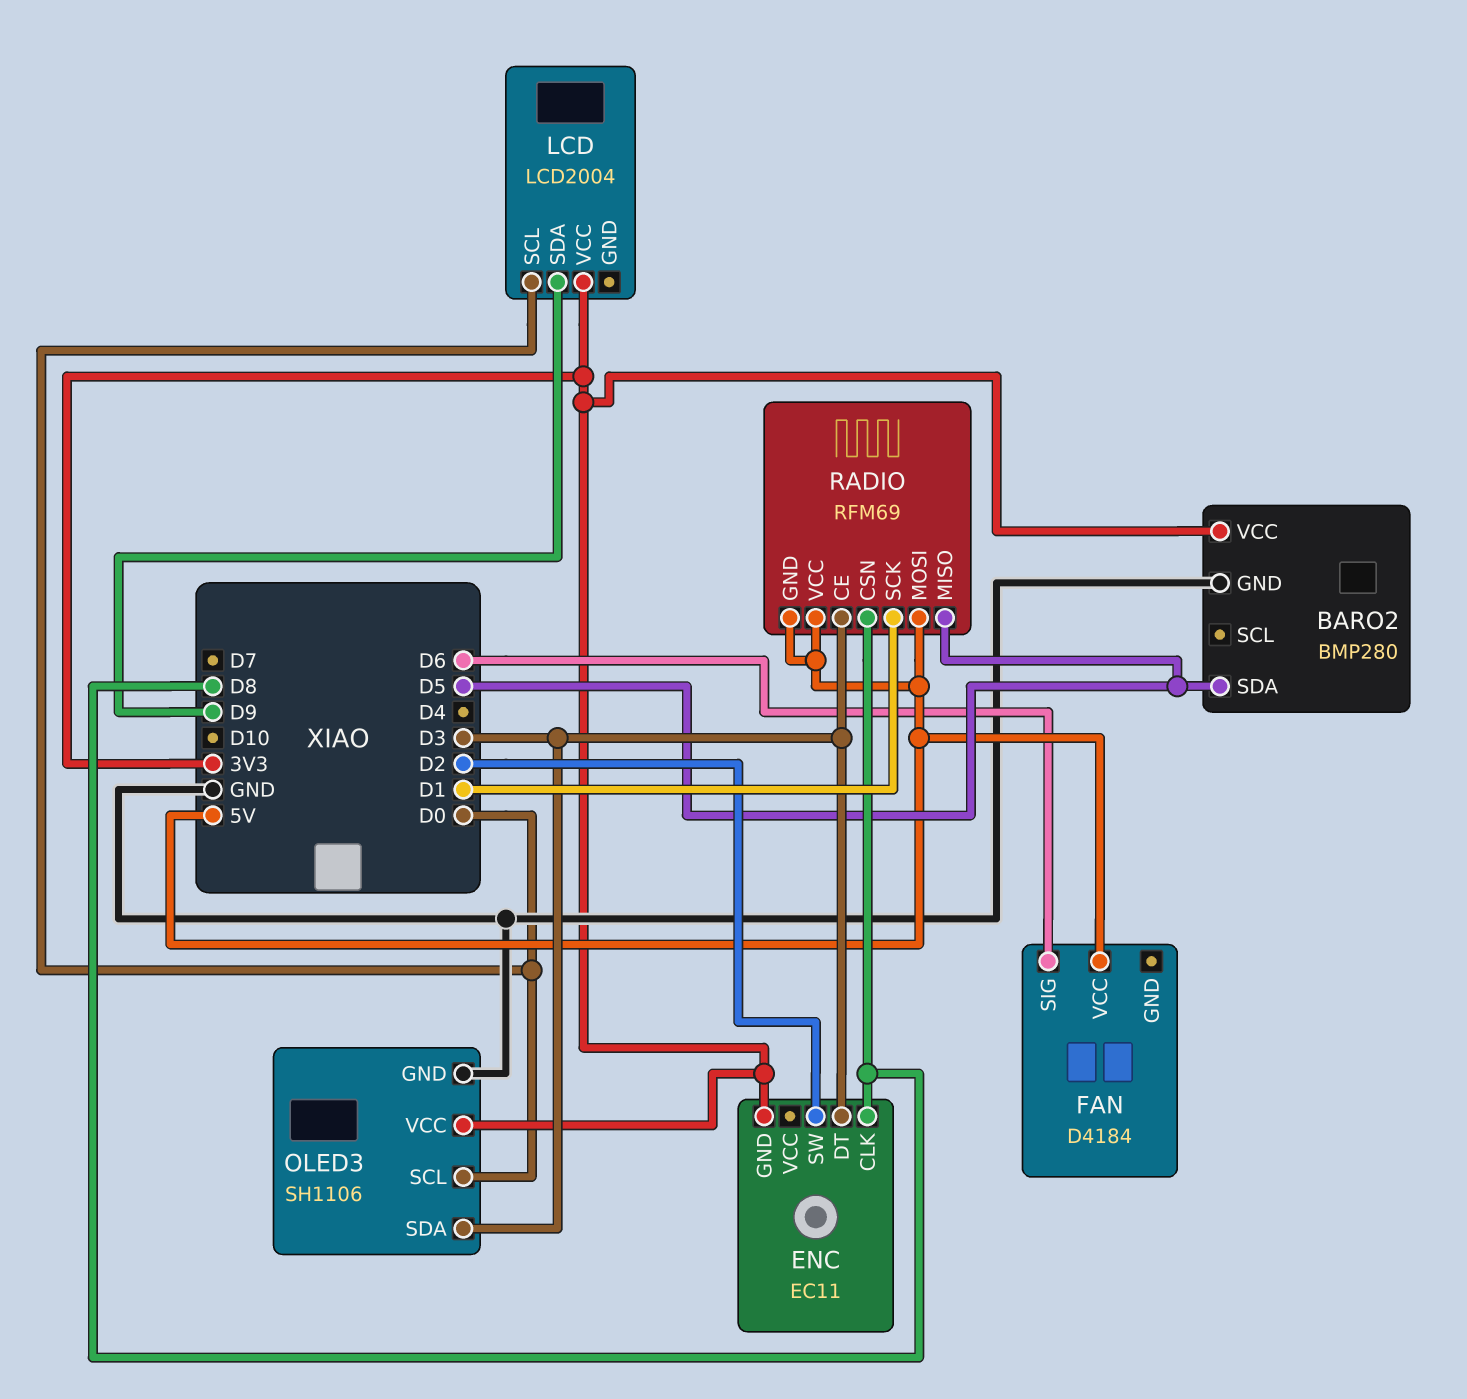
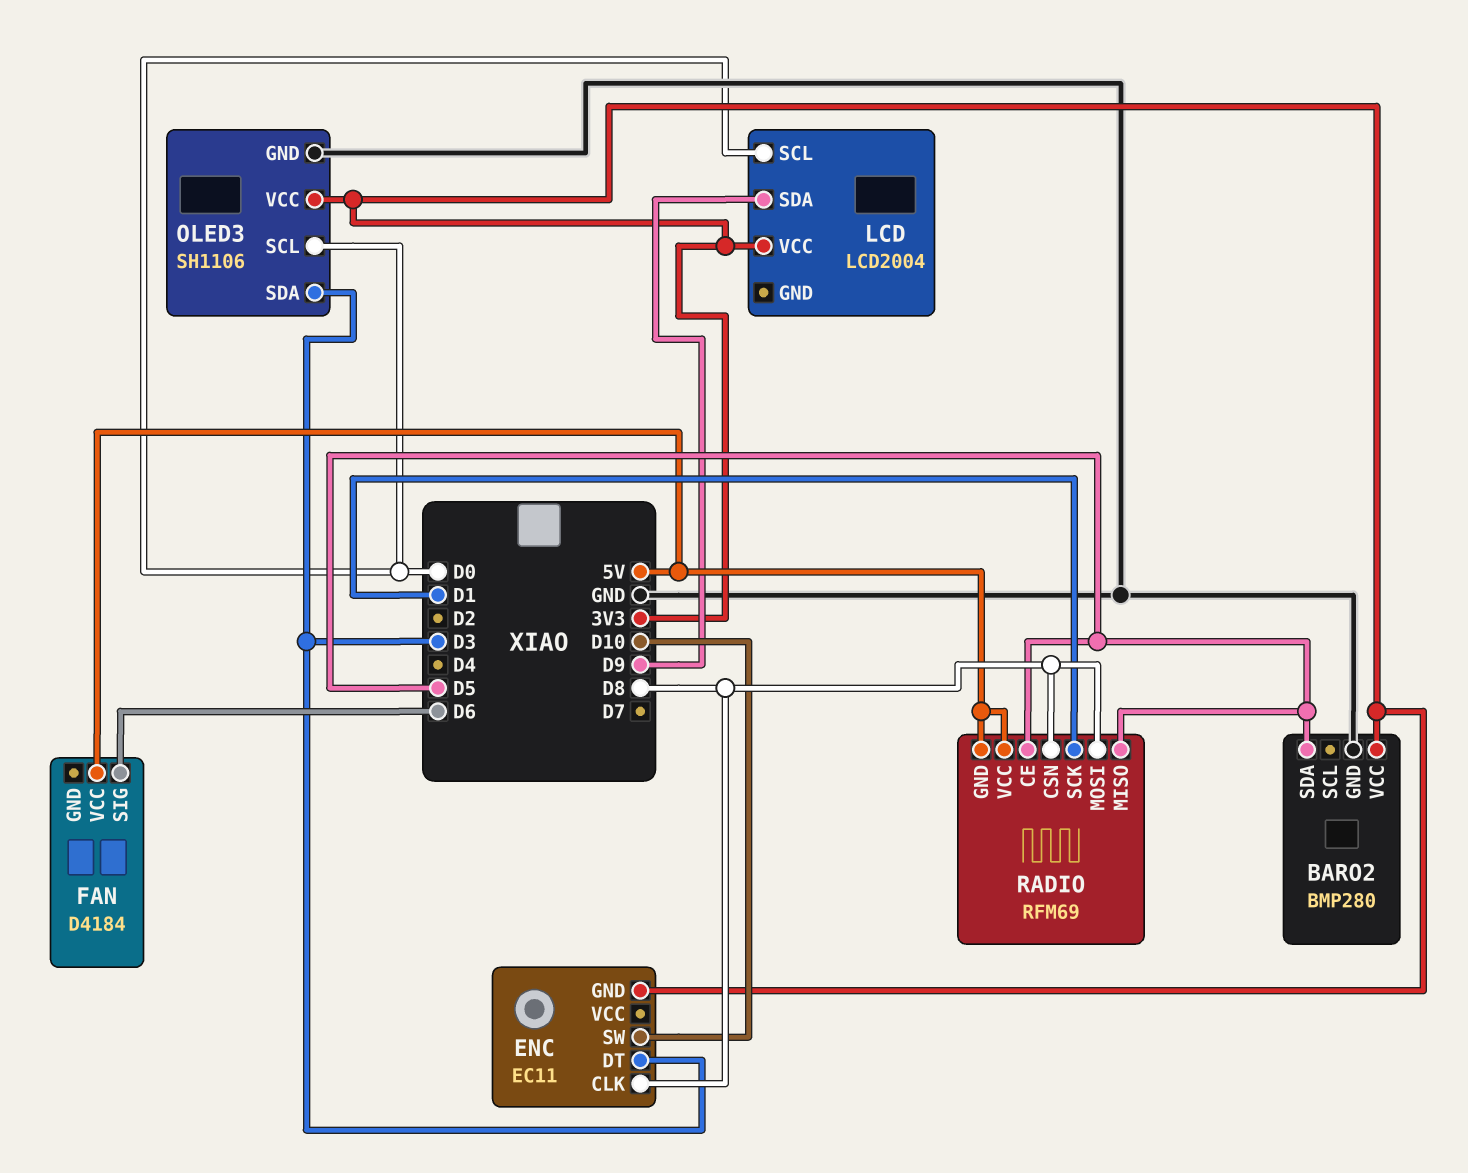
ENC pin SW: D2 -> D10
RADIO pin CE: D3 -> D5
RADIO pin MOSI: 5V -> D8

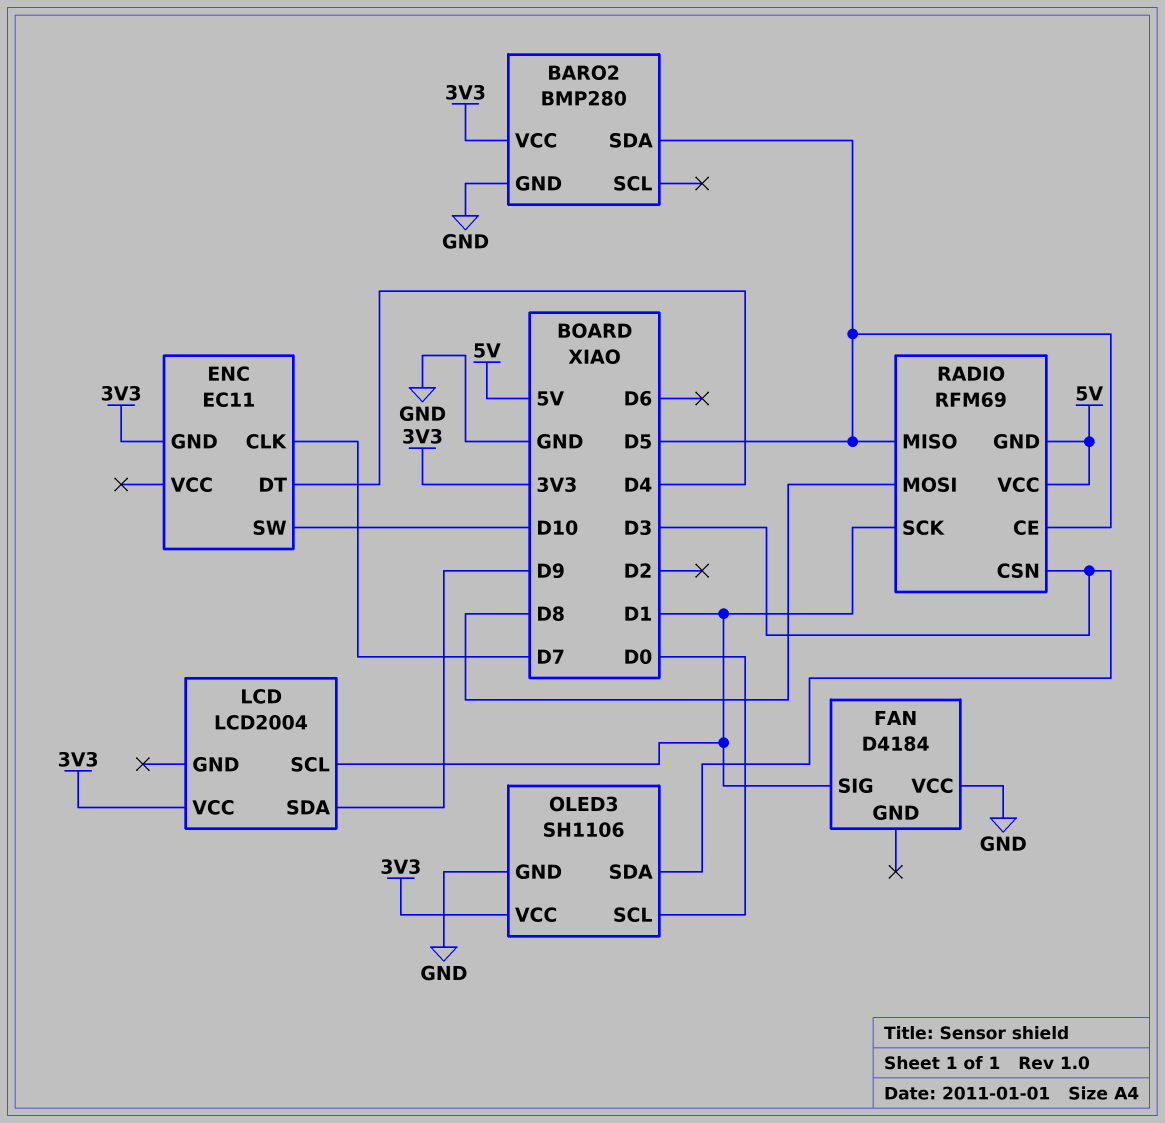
ENC pin CLK: D8 -> D7
ENC pin DT: D3 -> D4
FAN pin SIG: D6 -> D1
FAN pin VCC: 5V -> GND
LCD pin SCL: D0 -> D1
RADIO pin CSN: D8 -> D3

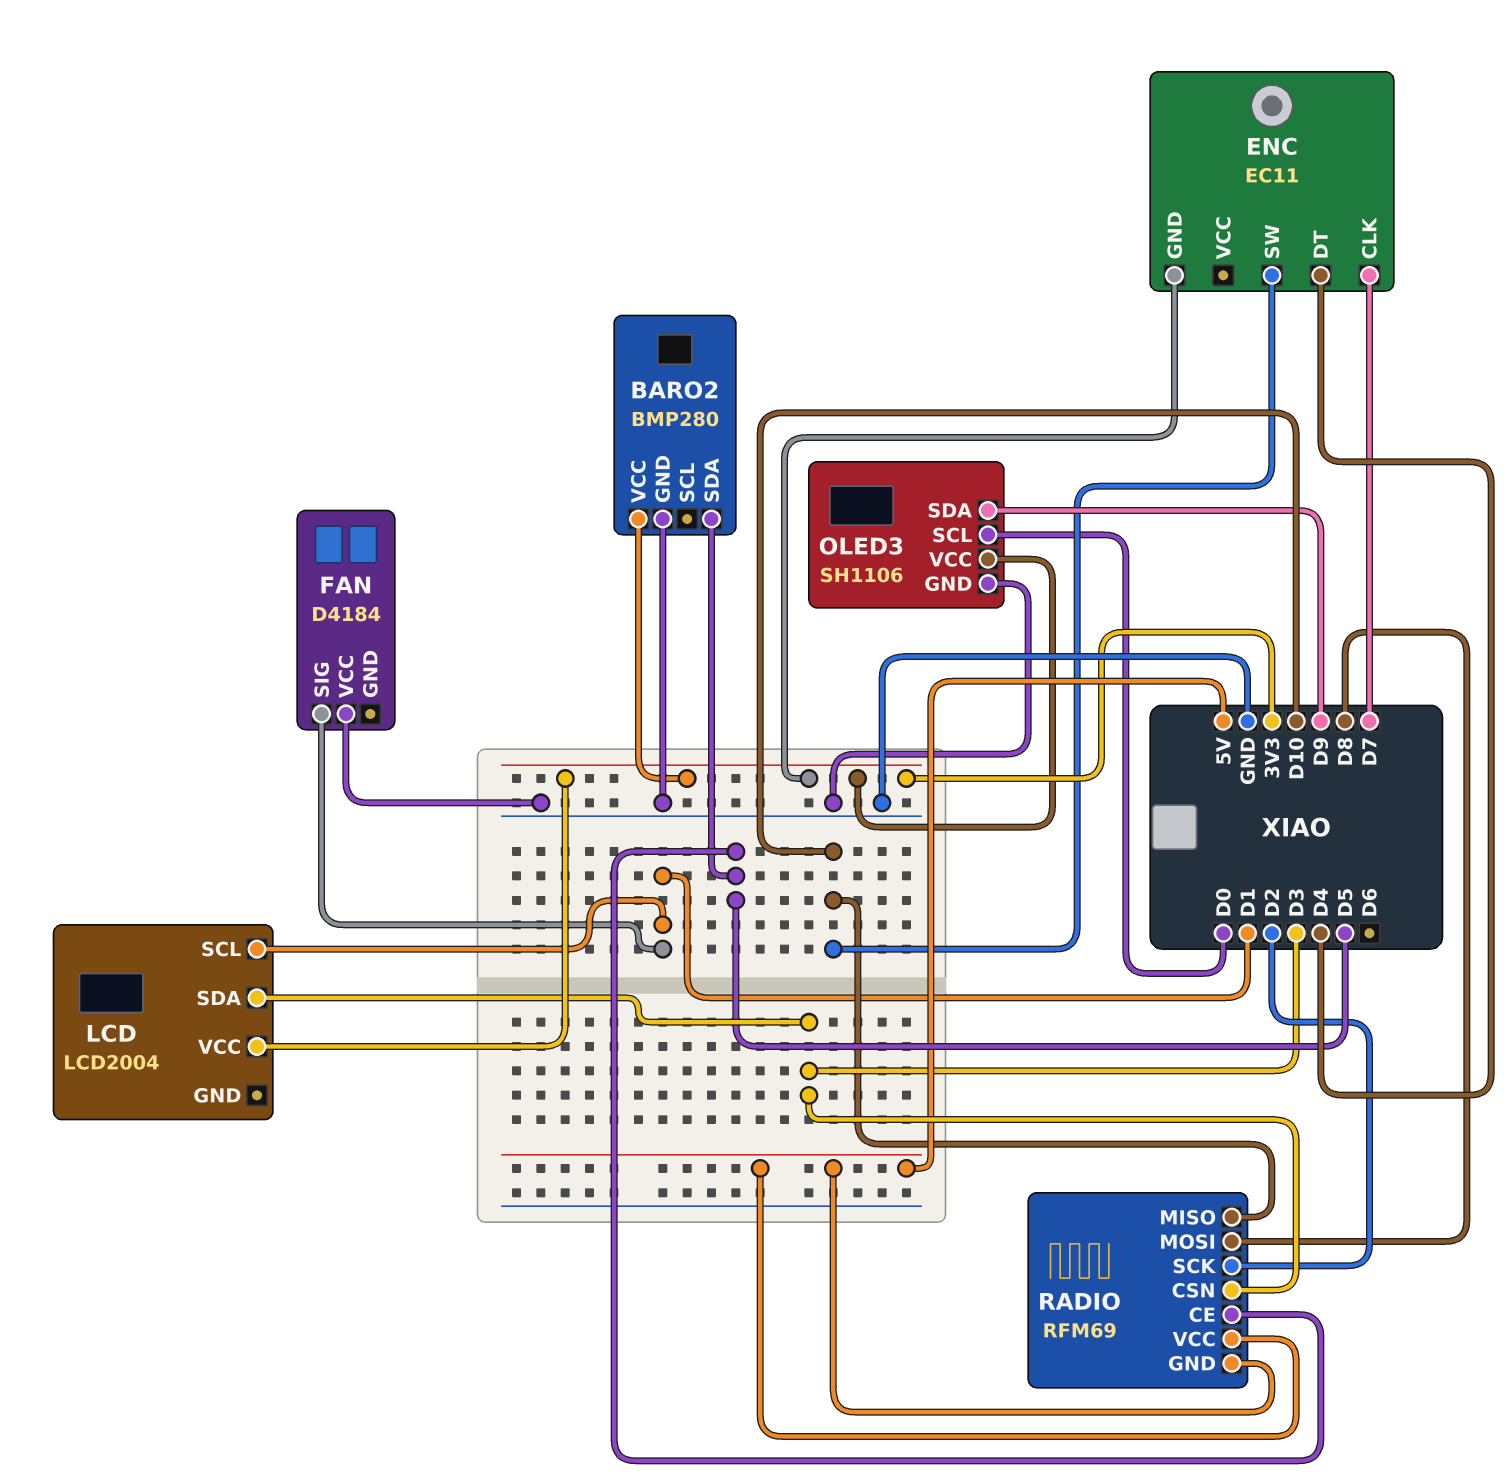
LCD pin SDA: D9 -> D3
OLED3 pin SDA: D3 -> D9
RADIO pin MISO: D5 -> D10
RADIO pin SCK: D1 -> D2

